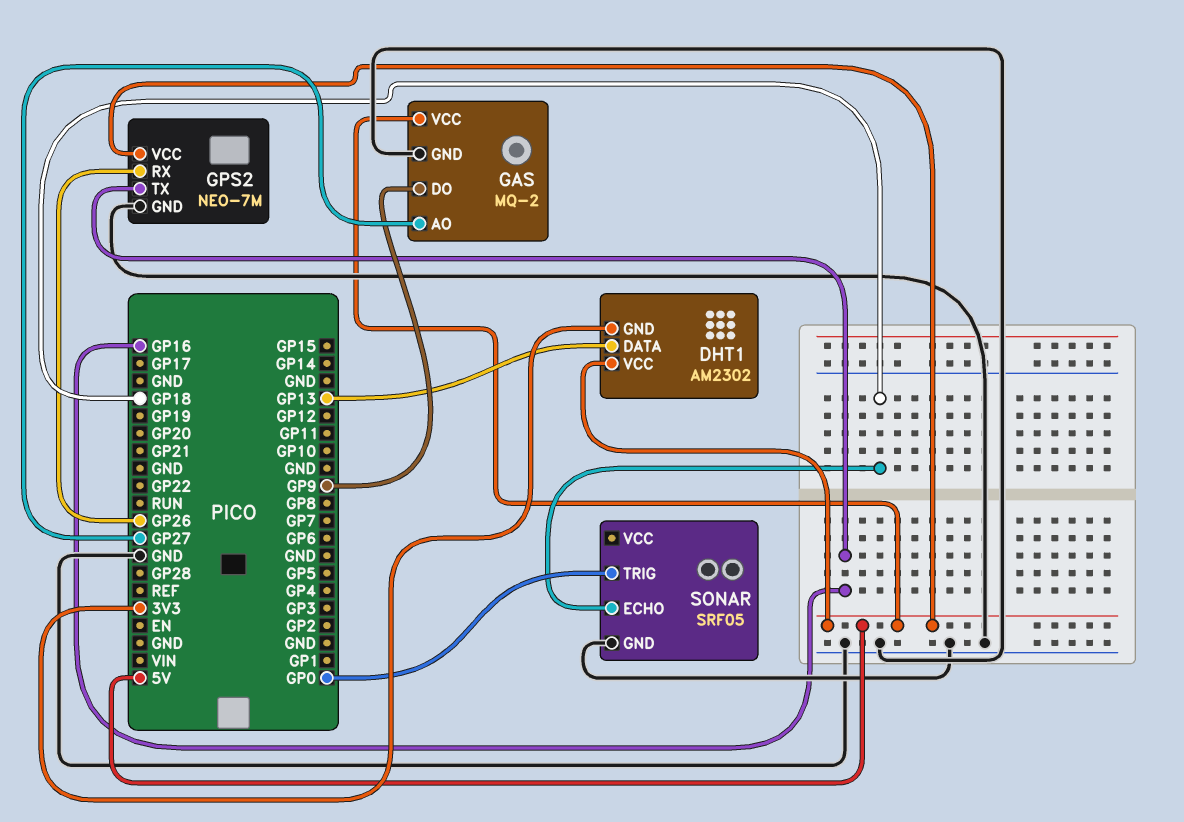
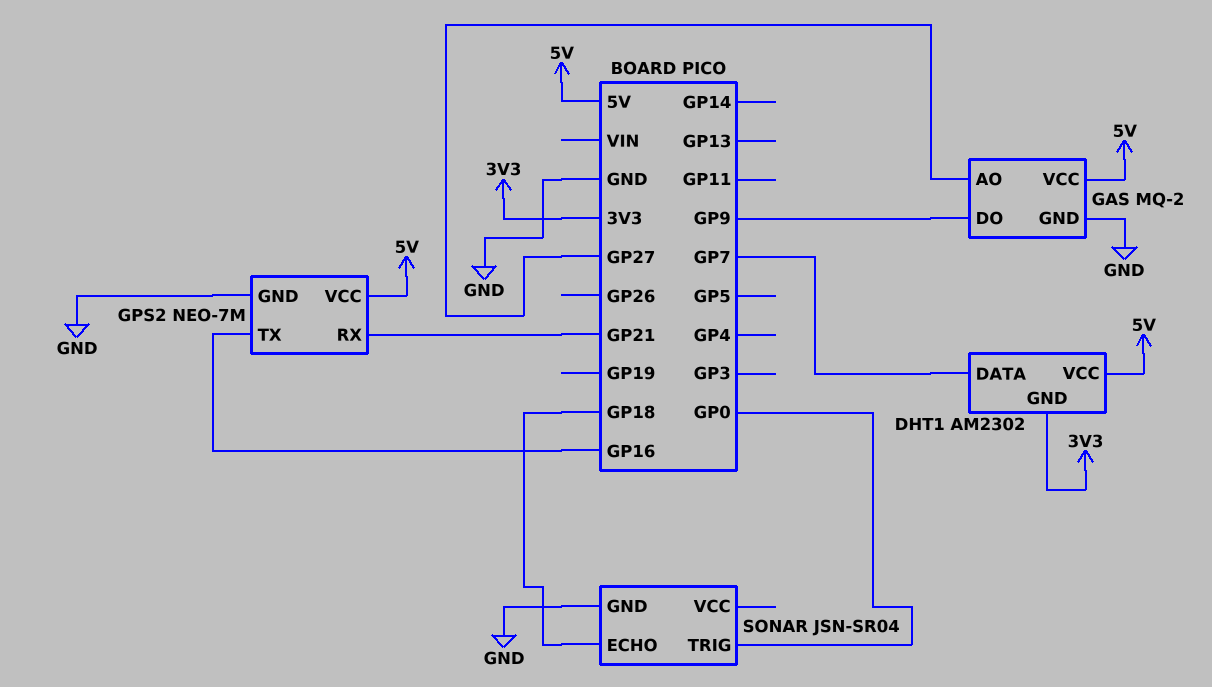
DHT1 pin DATA: GP13 -> GP7
GPS2 pin RX: GP26 -> GP21
SONAR: SRF05 -> JSN-SR04

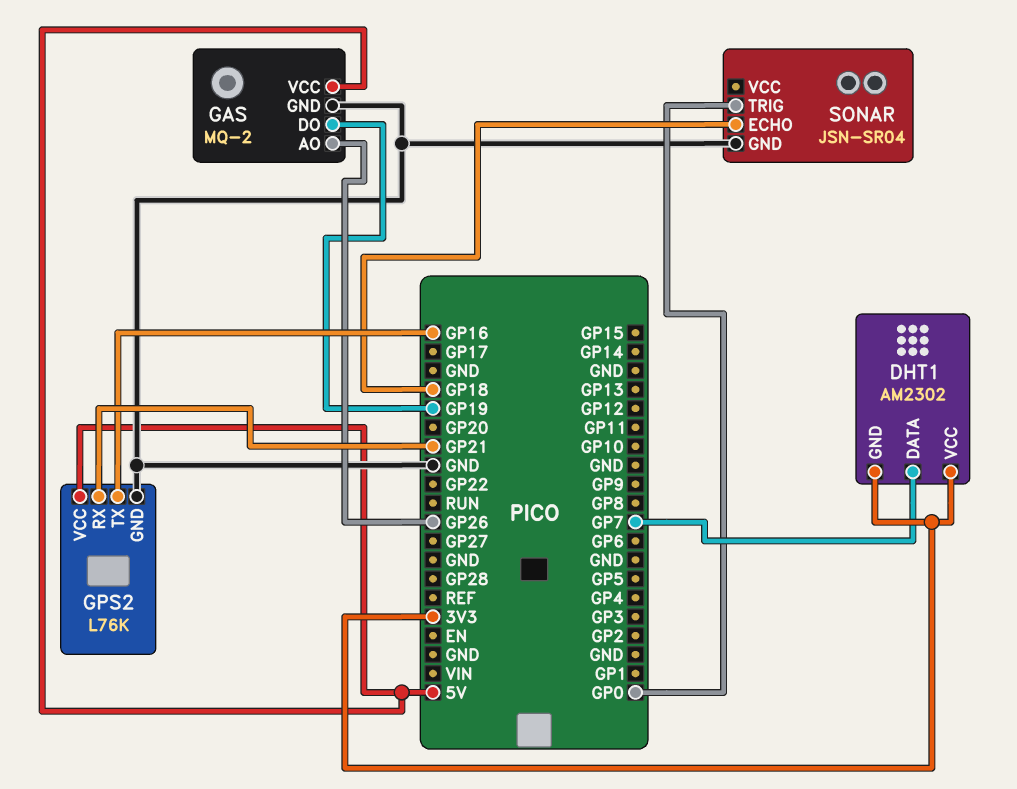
DHT1 pin VCC: 5V -> 3V3
GAS pin AO: GP27 -> GP26
GAS pin DO: GP9 -> GP19
GPS2: NEO-7M -> L76K

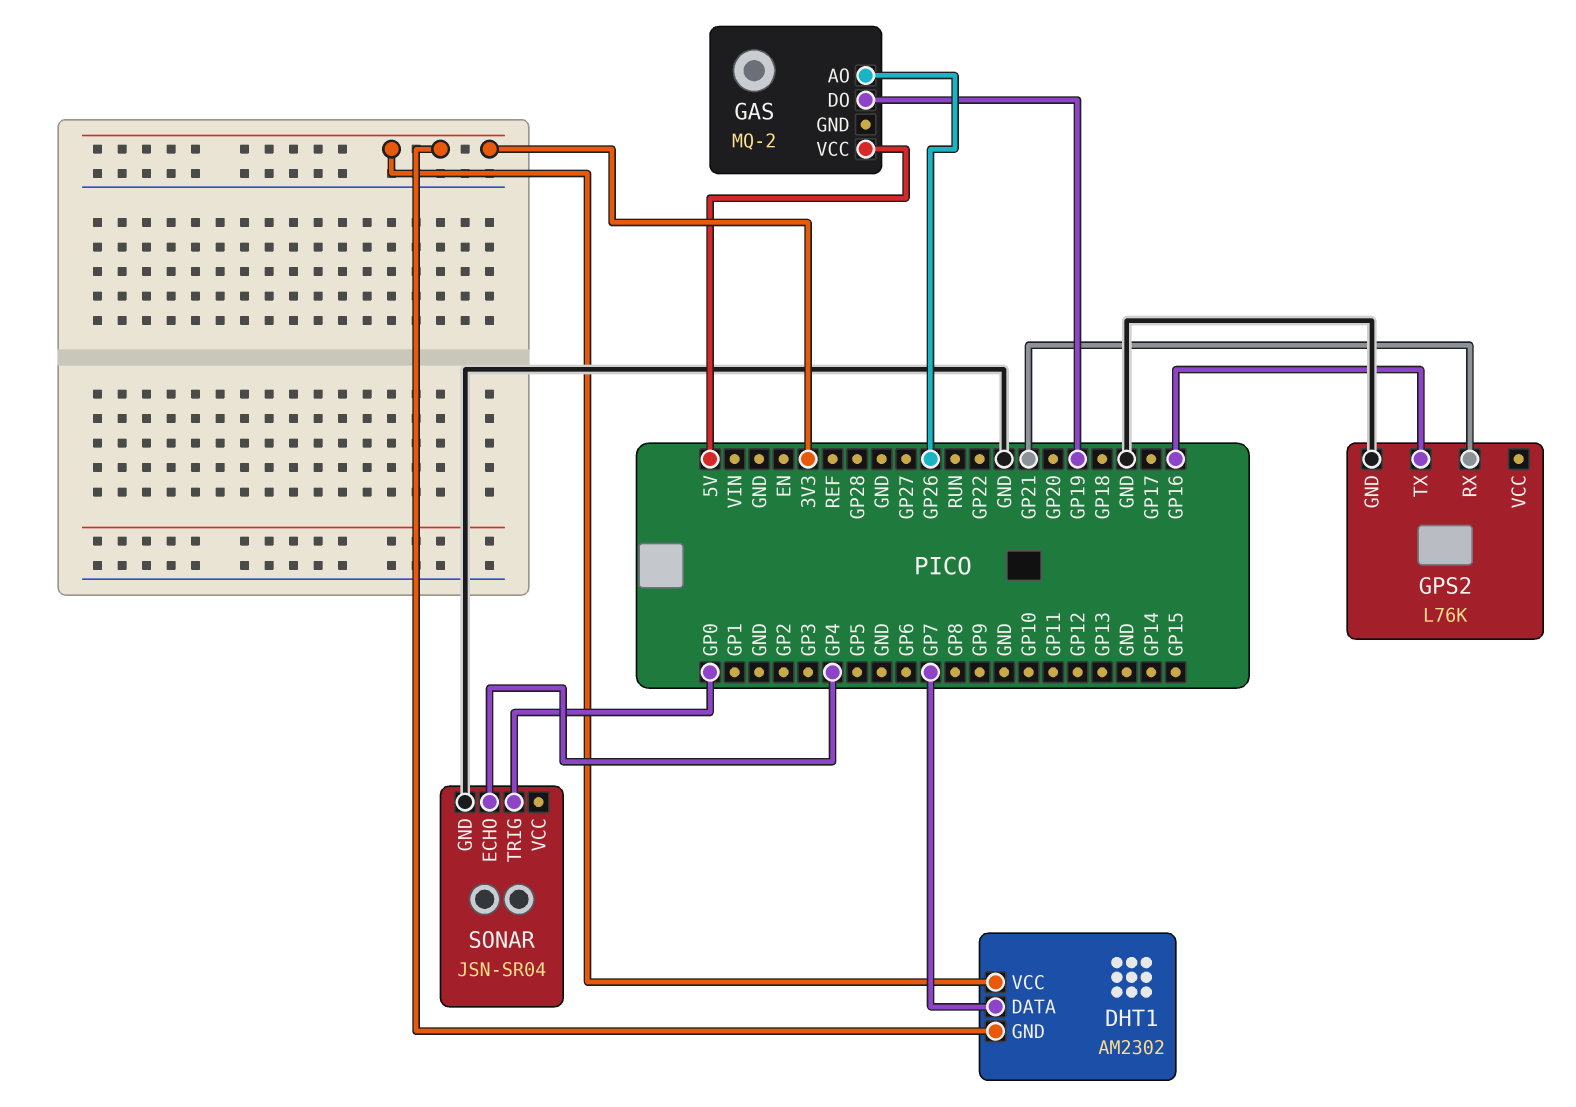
GAS pin GND: GND -> none
GPS2 pin VCC: 5V -> none
SONAR pin ECHO: GP18 -> GP4

